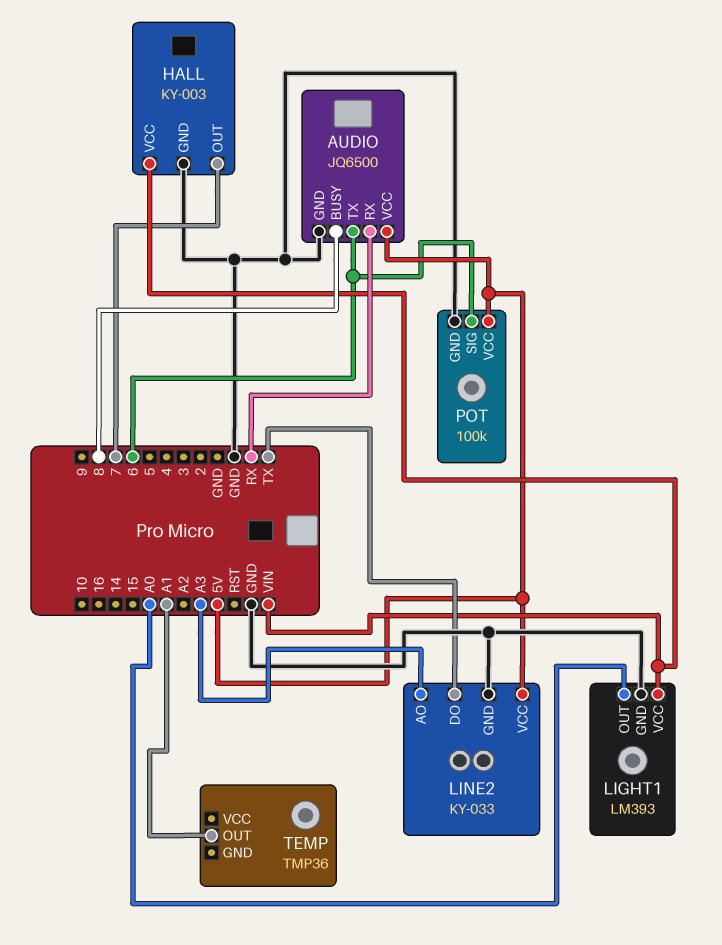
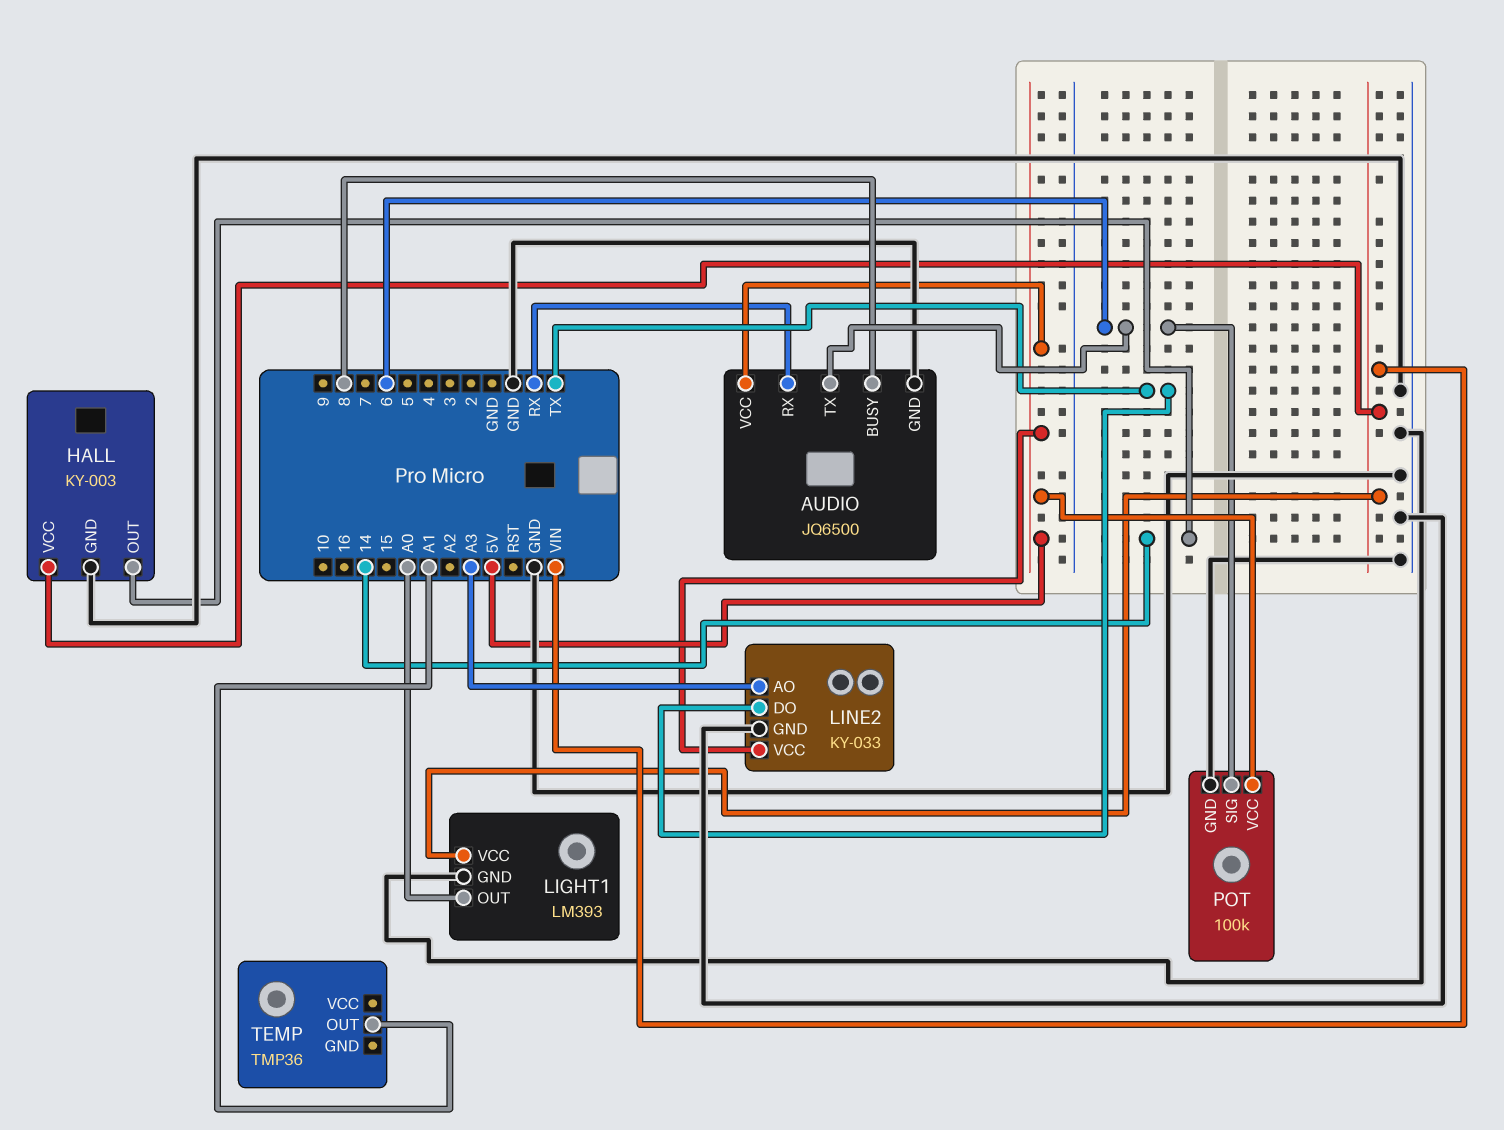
HALL pin OUT: 7 -> 14

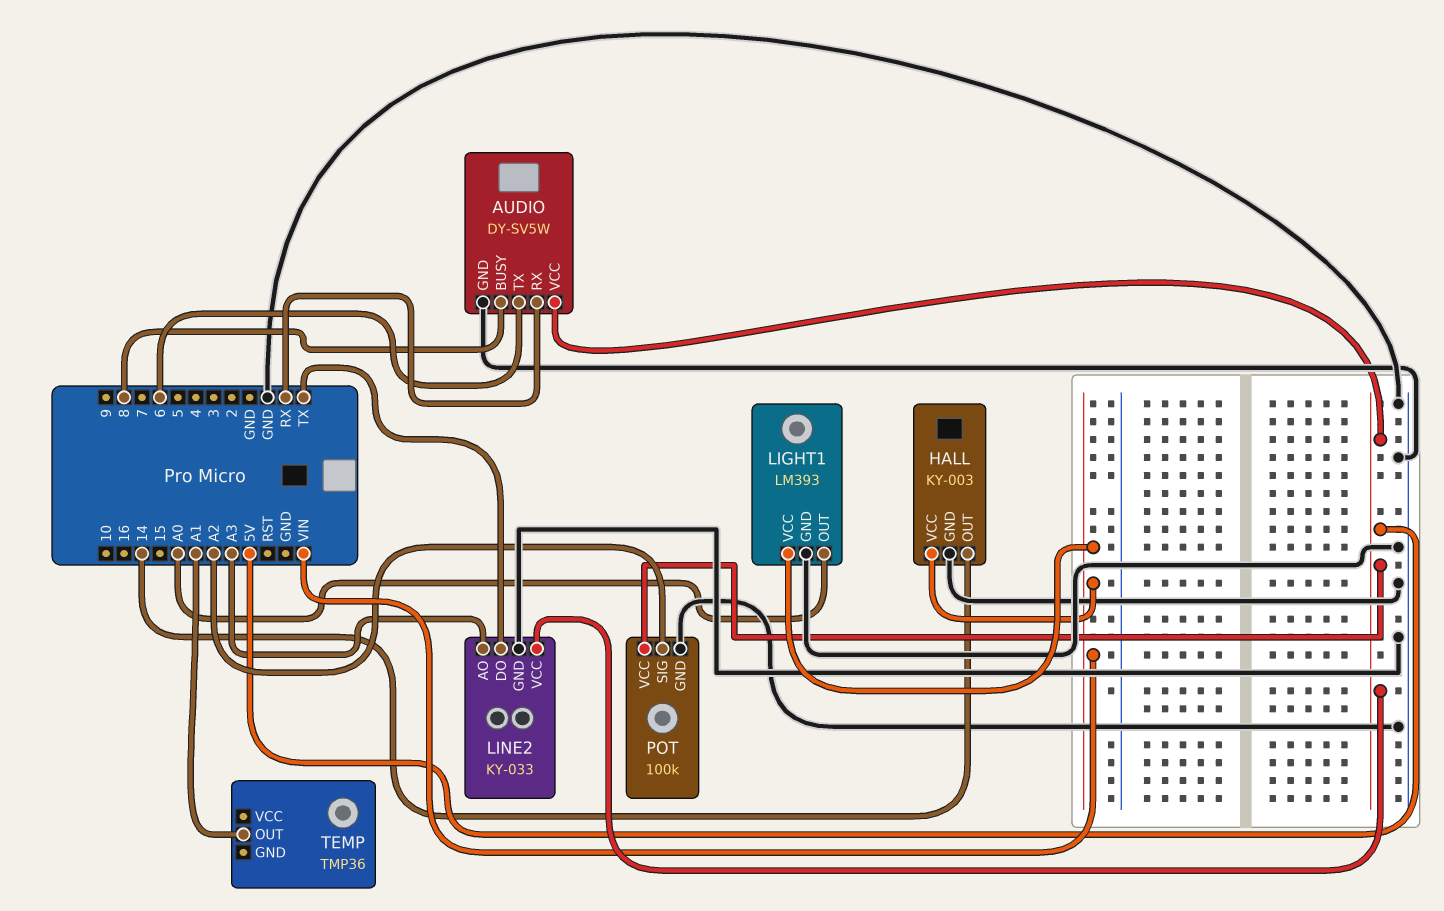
AUDIO: JQ6500 -> DY-SV5W
POT pin SIG: 6 -> A2

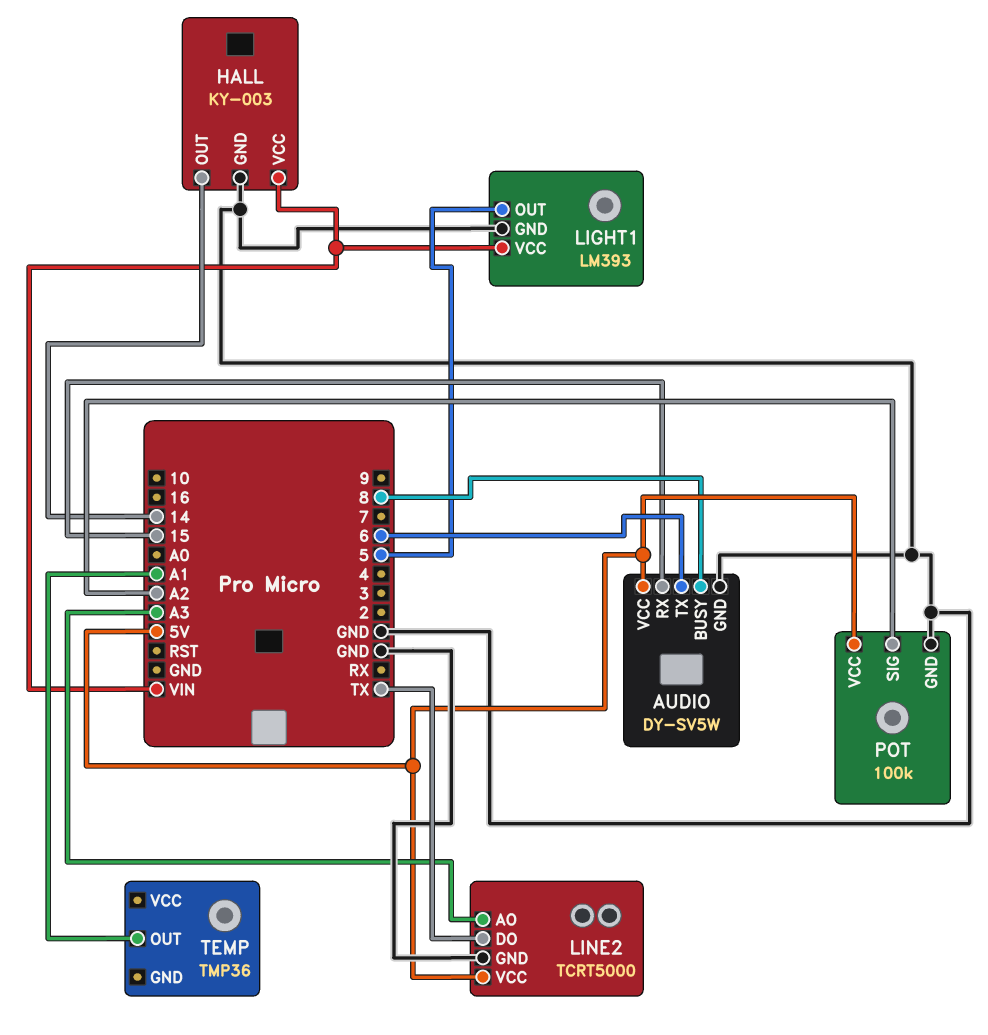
AUDIO pin RX: RX -> 15
LIGHT1 pin OUT: A0 -> 5
LINE2: KY-033 -> TCRT5000

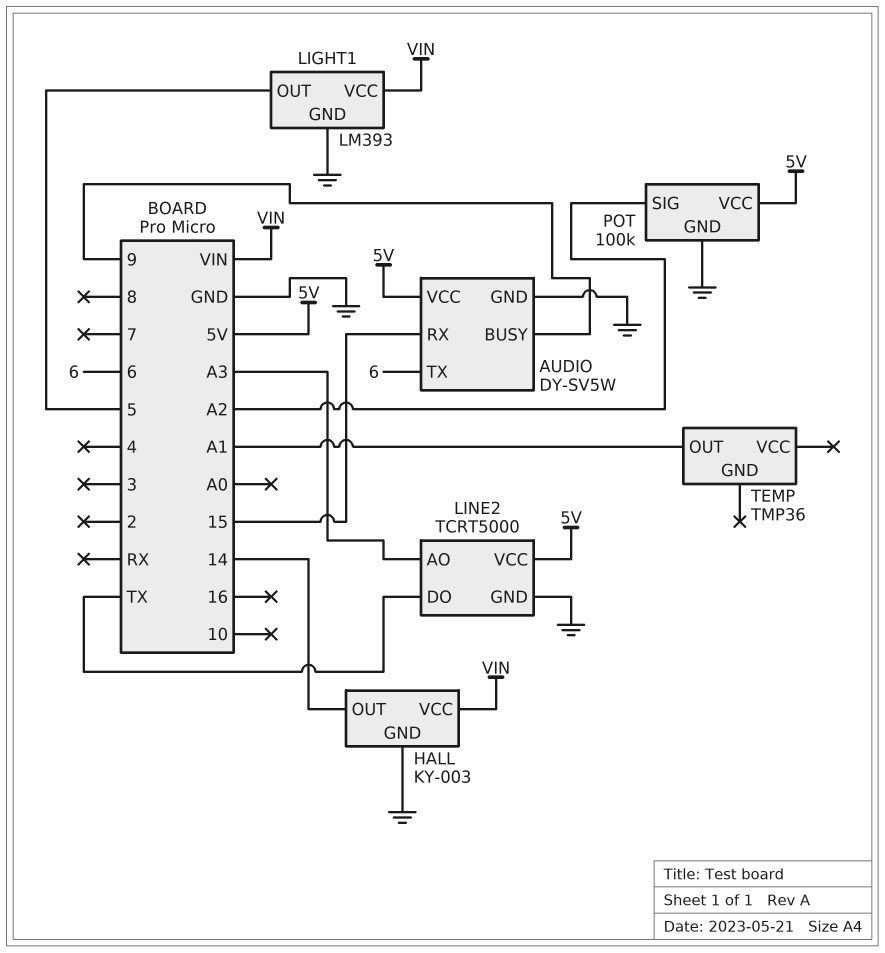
AUDIO pin BUSY: 8 -> 9

